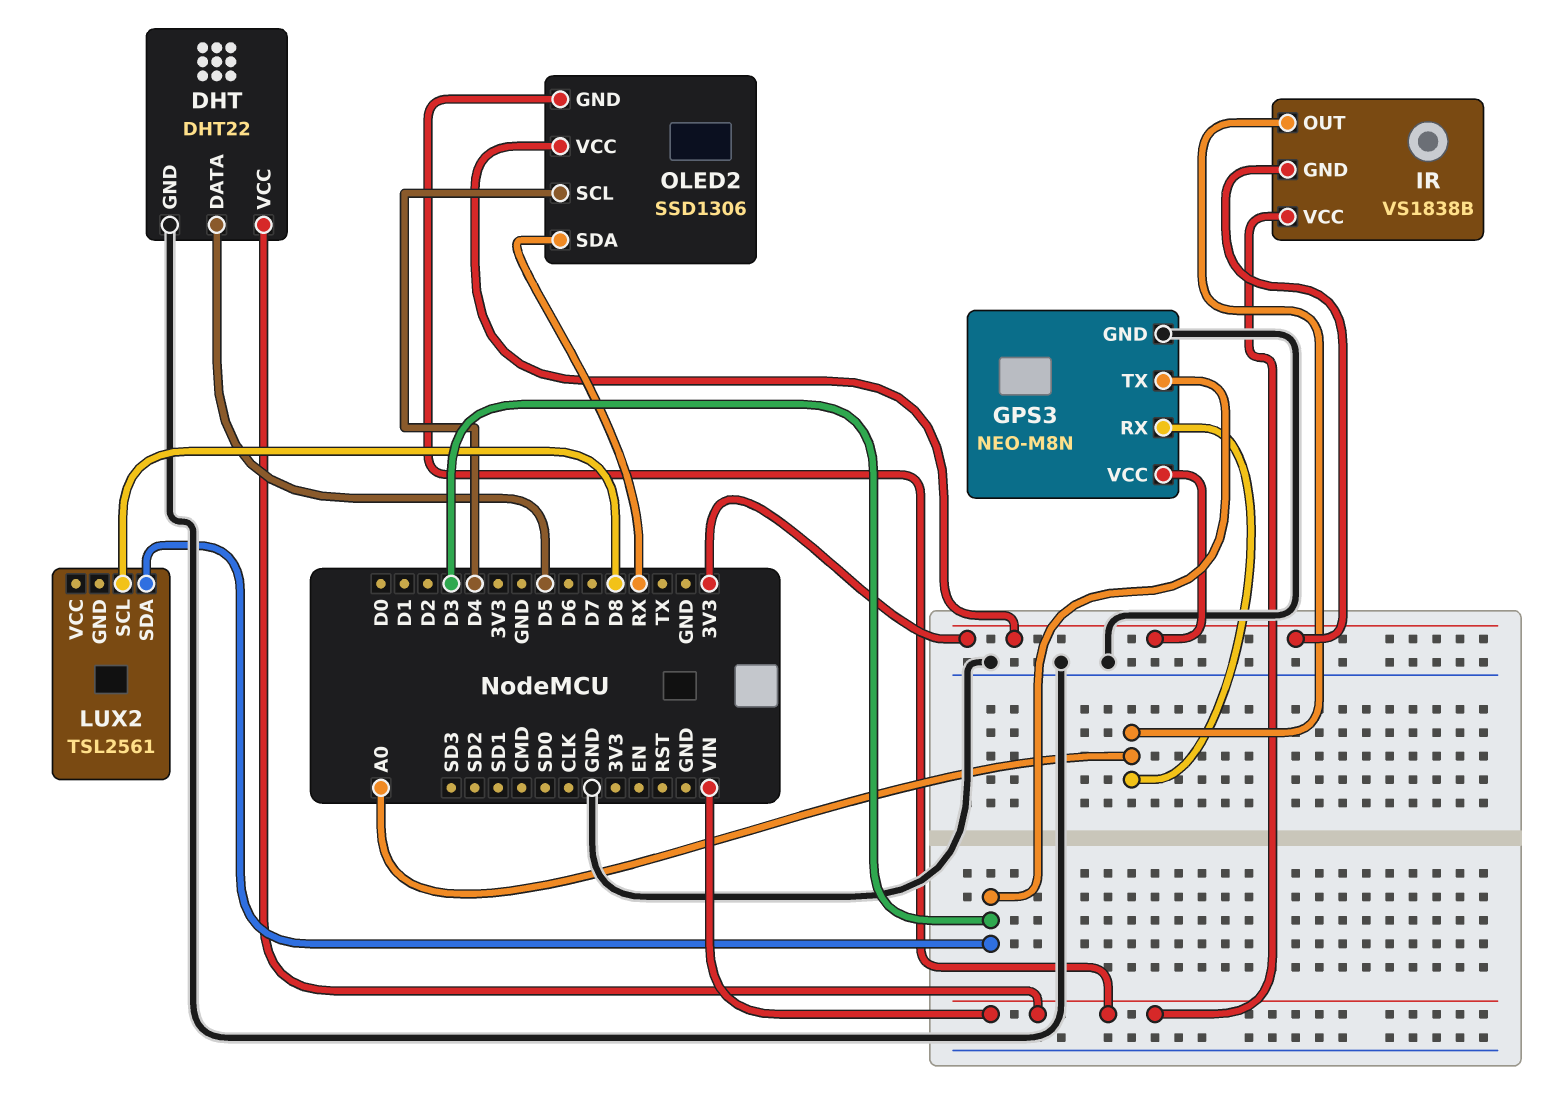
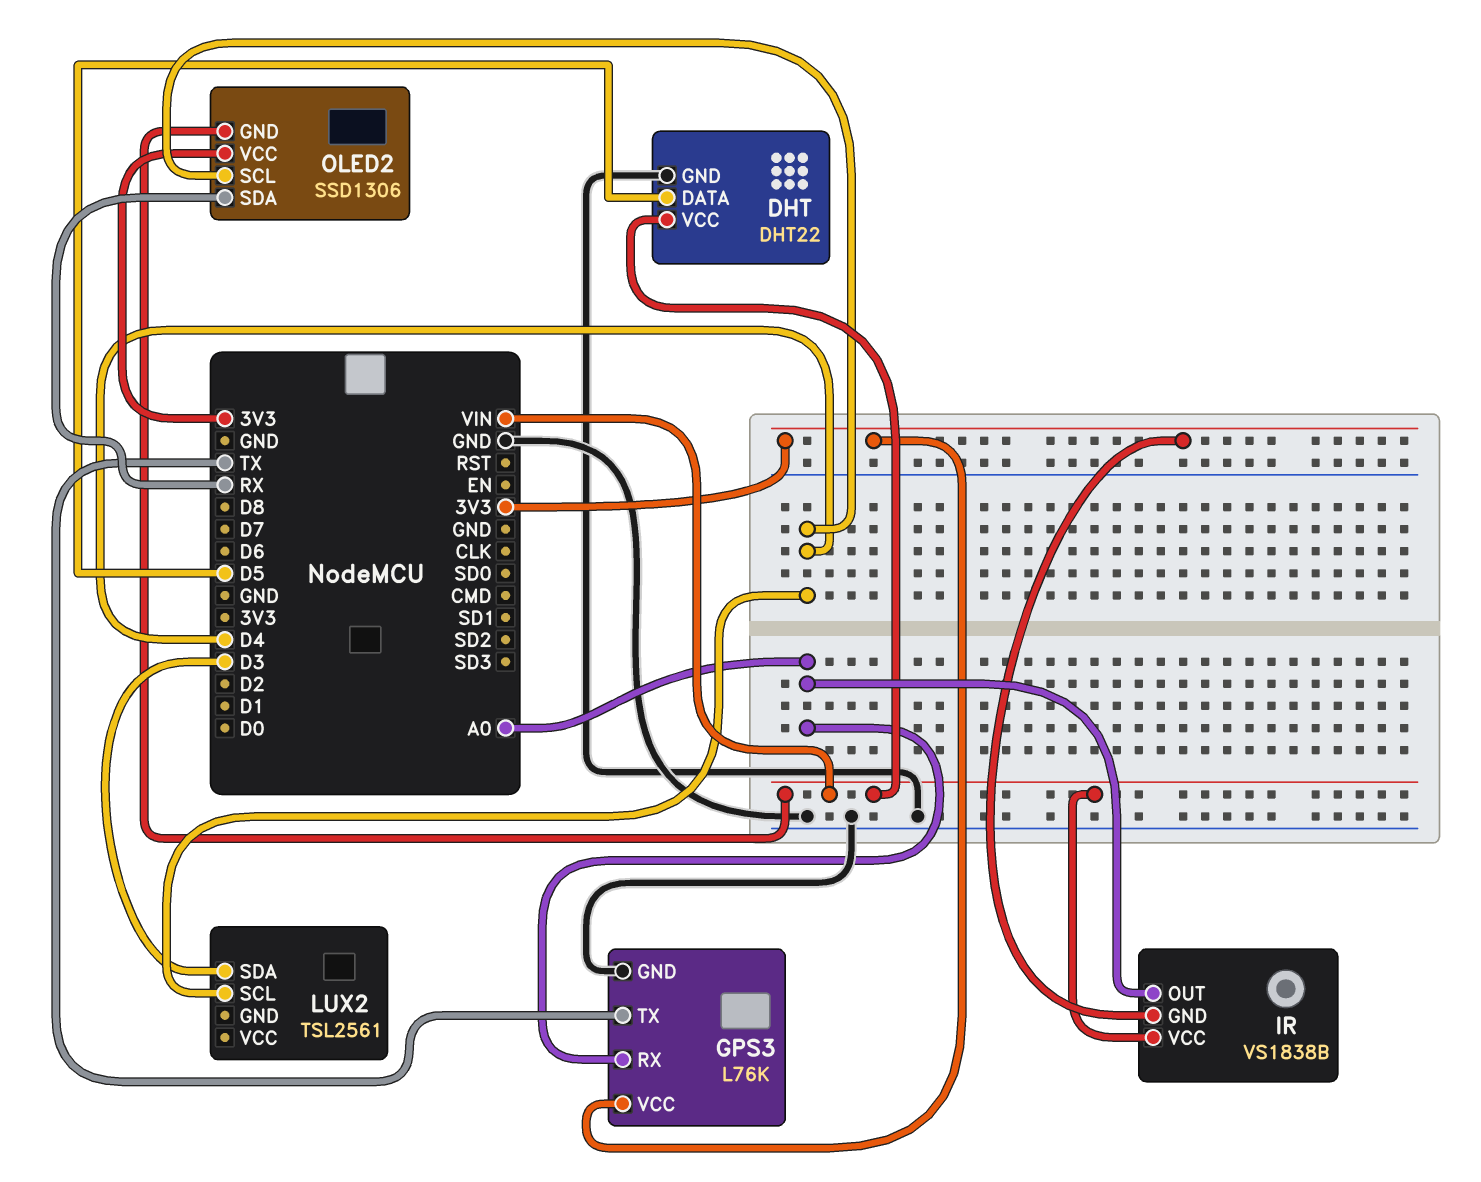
GPS3: NEO-M8N -> L76K
GPS3 pin TX: D3 -> TX
LUX2 pin SCL: D8 -> D4

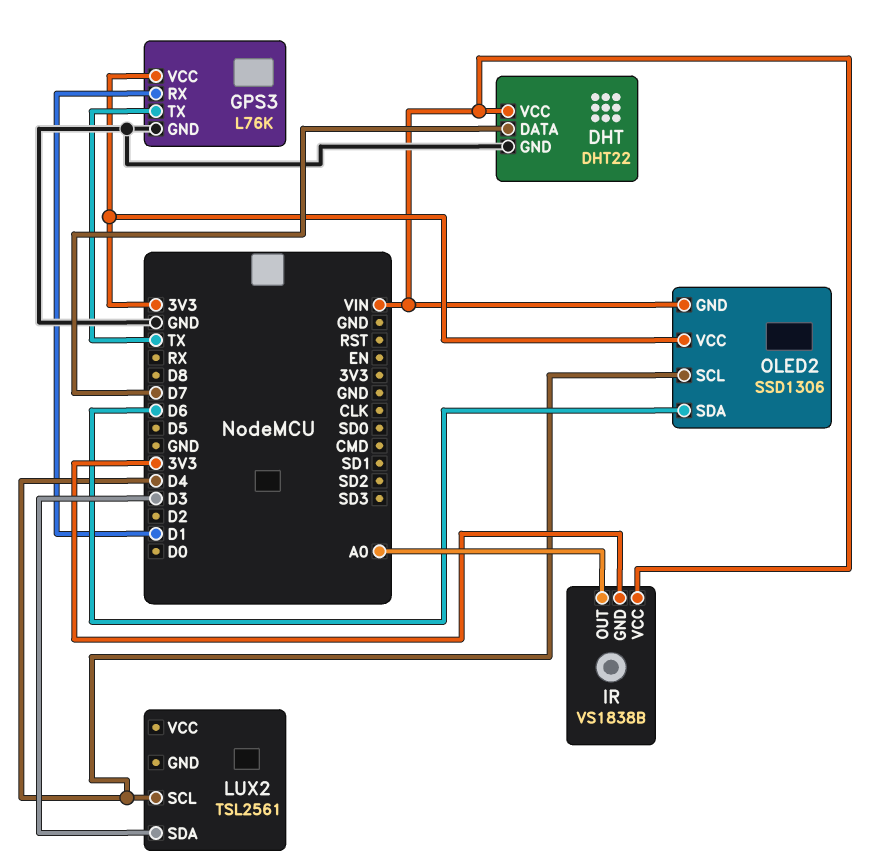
DHT pin DATA: D5 -> D7
GPS3 pin RX: A0 -> D1
OLED2 pin SDA: RX -> D6

